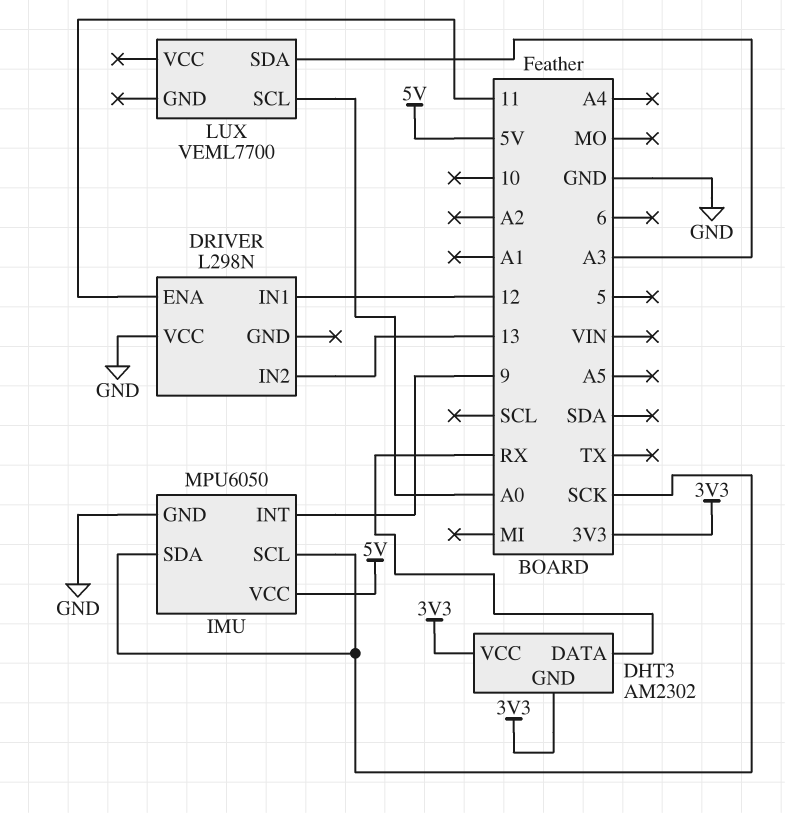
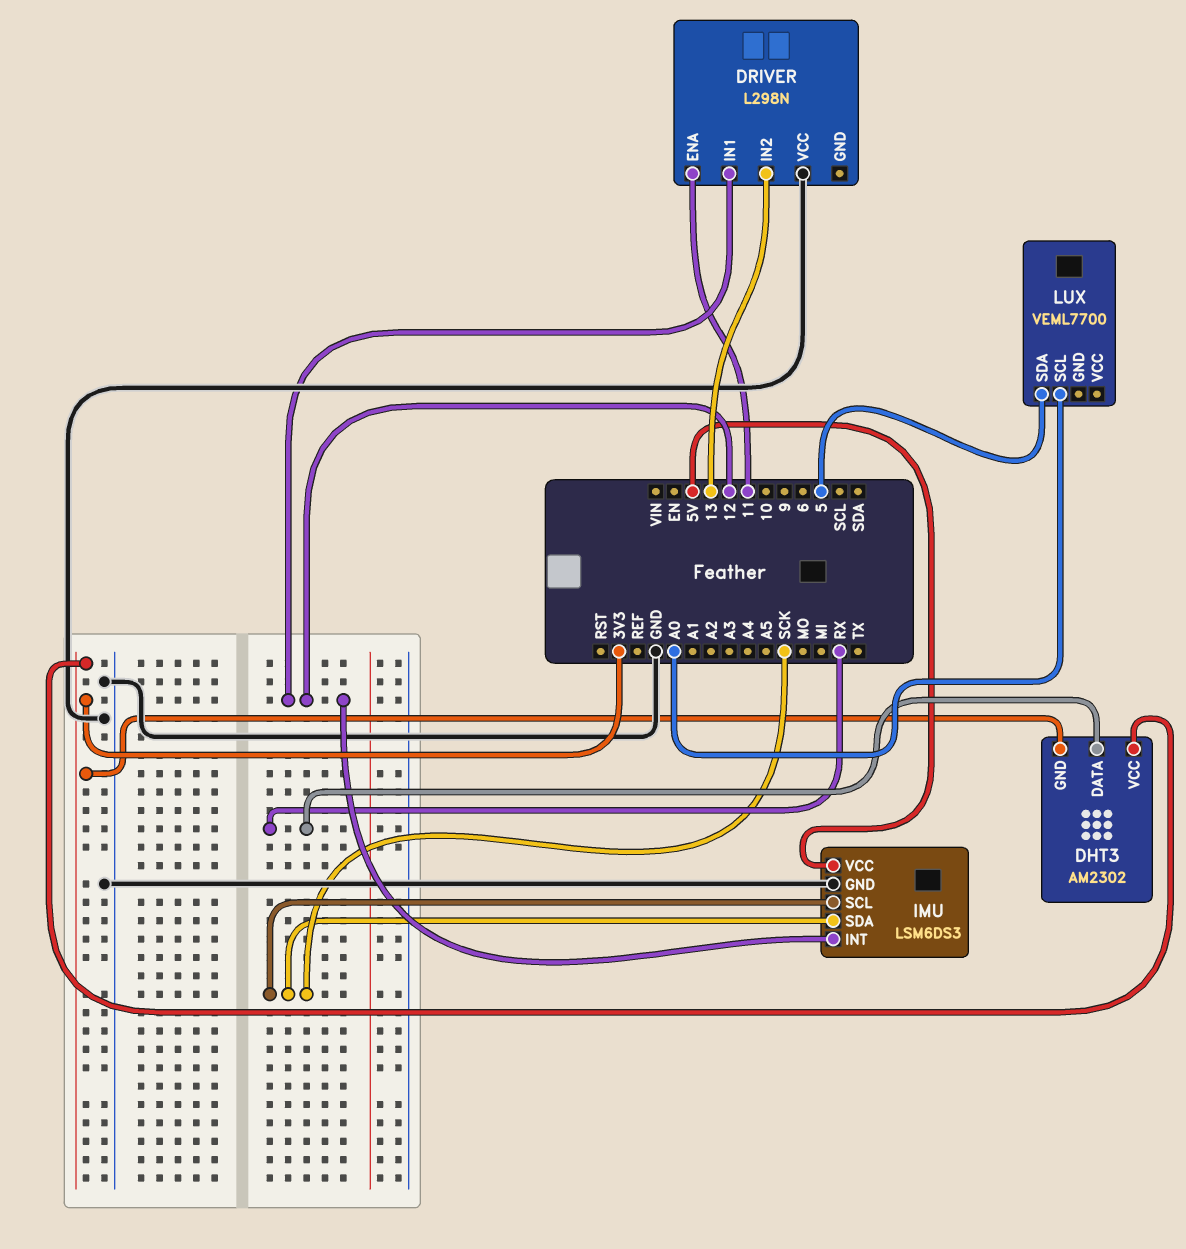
IMU: MPU6050 -> LSM6DS3
IMU pin INT: 9 -> 12
LUX pin SDA: A3 -> 5

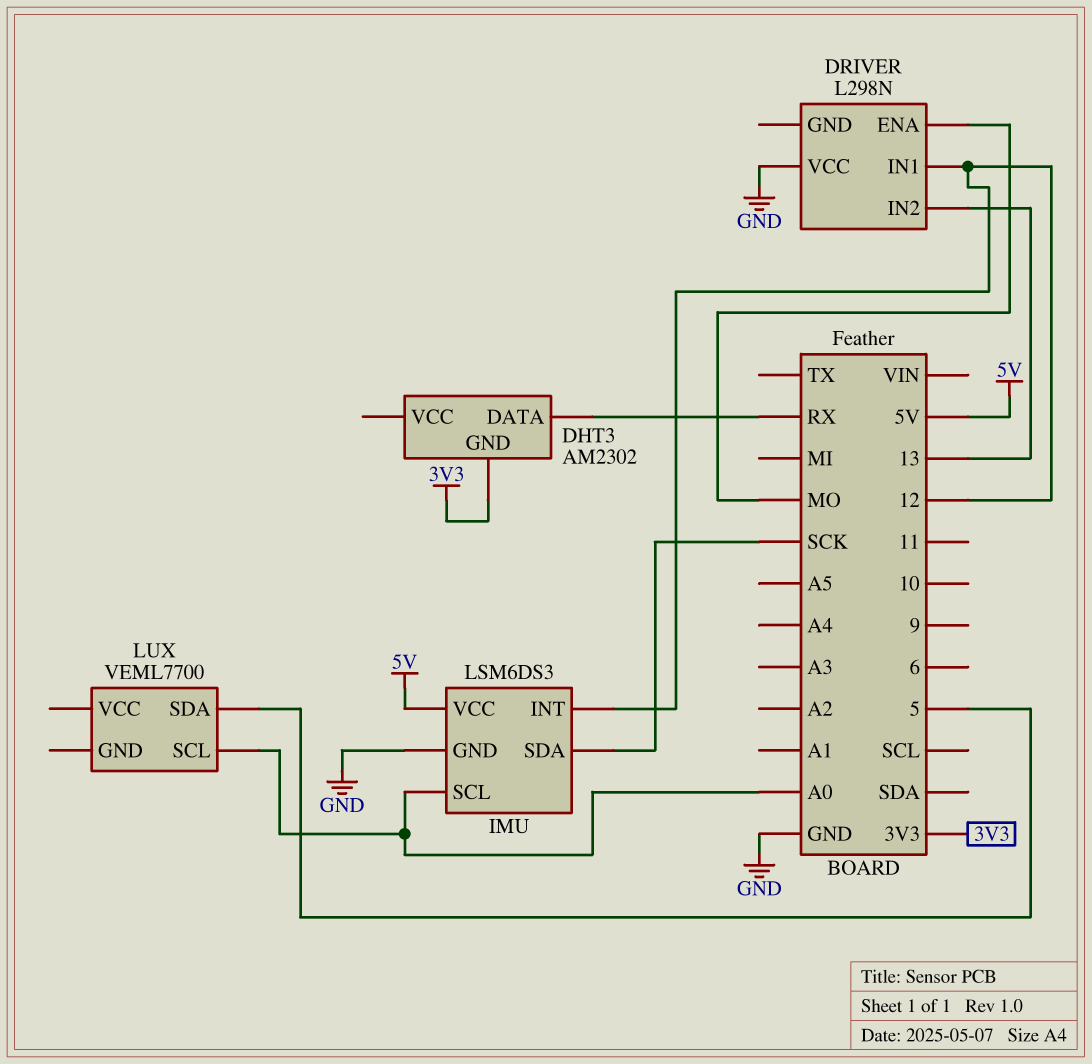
DHT3 pin VCC: 3V3 -> none
DRIVER pin ENA: 11 -> MO
IMU pin SCL: SCK -> A0

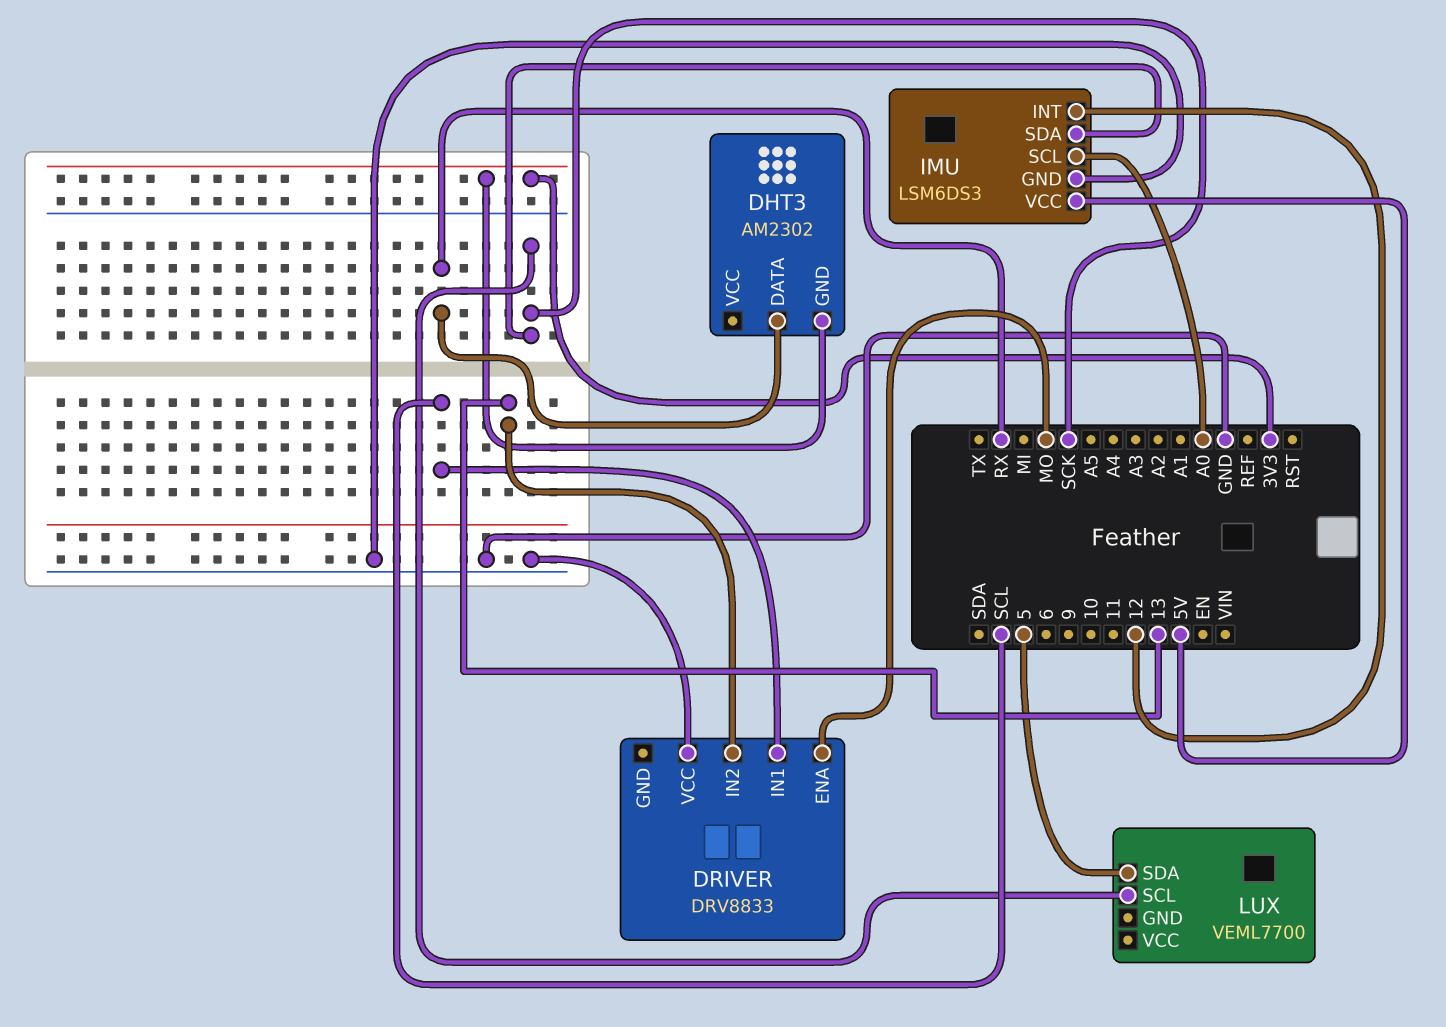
DRIVER: L298N -> DRV8833
DRIVER pin IN1: 12 -> SCL
LUX pin SCL: A0 -> SCK

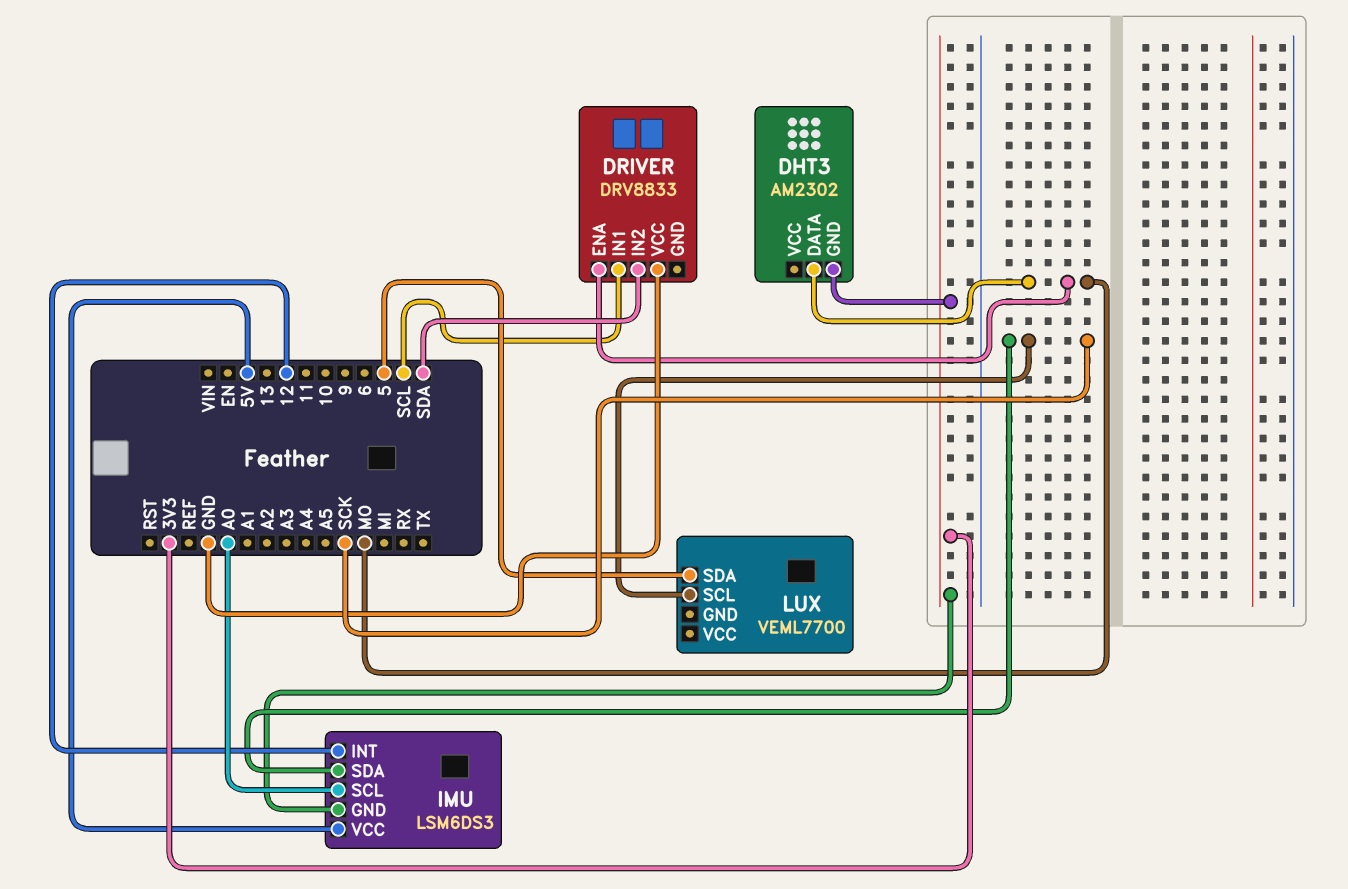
DHT3 pin DATA: RX -> MO
DRIVER pin IN2: 13 -> SDA
IMU pin GND: GND -> 3V3

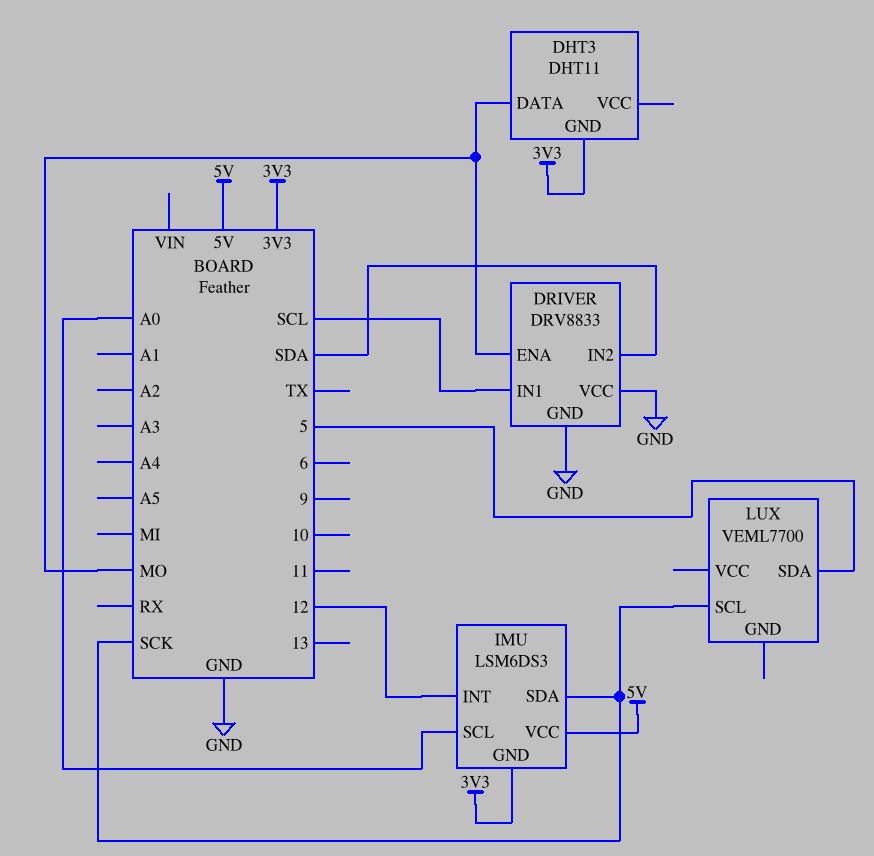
DHT3: AM2302 -> DHT11
DRIVER pin GND: none -> GND

